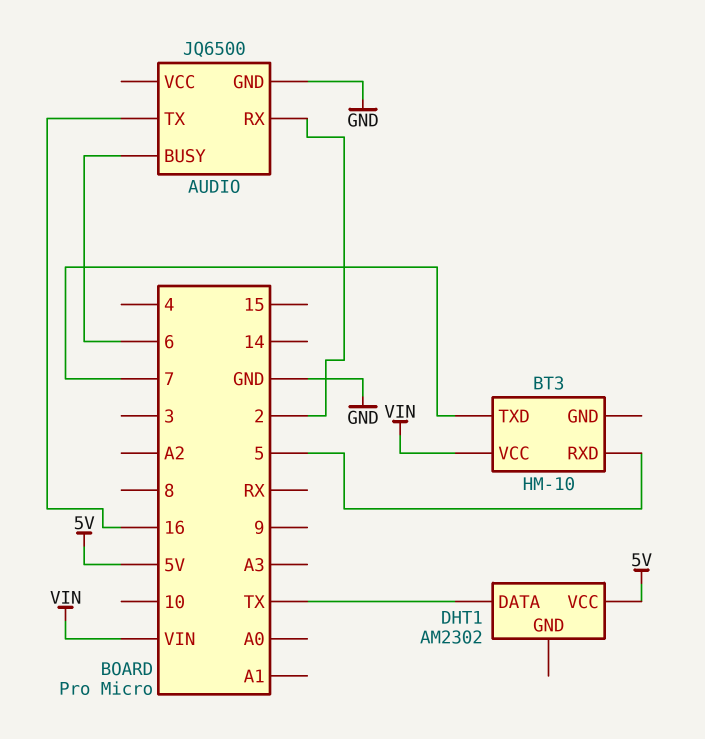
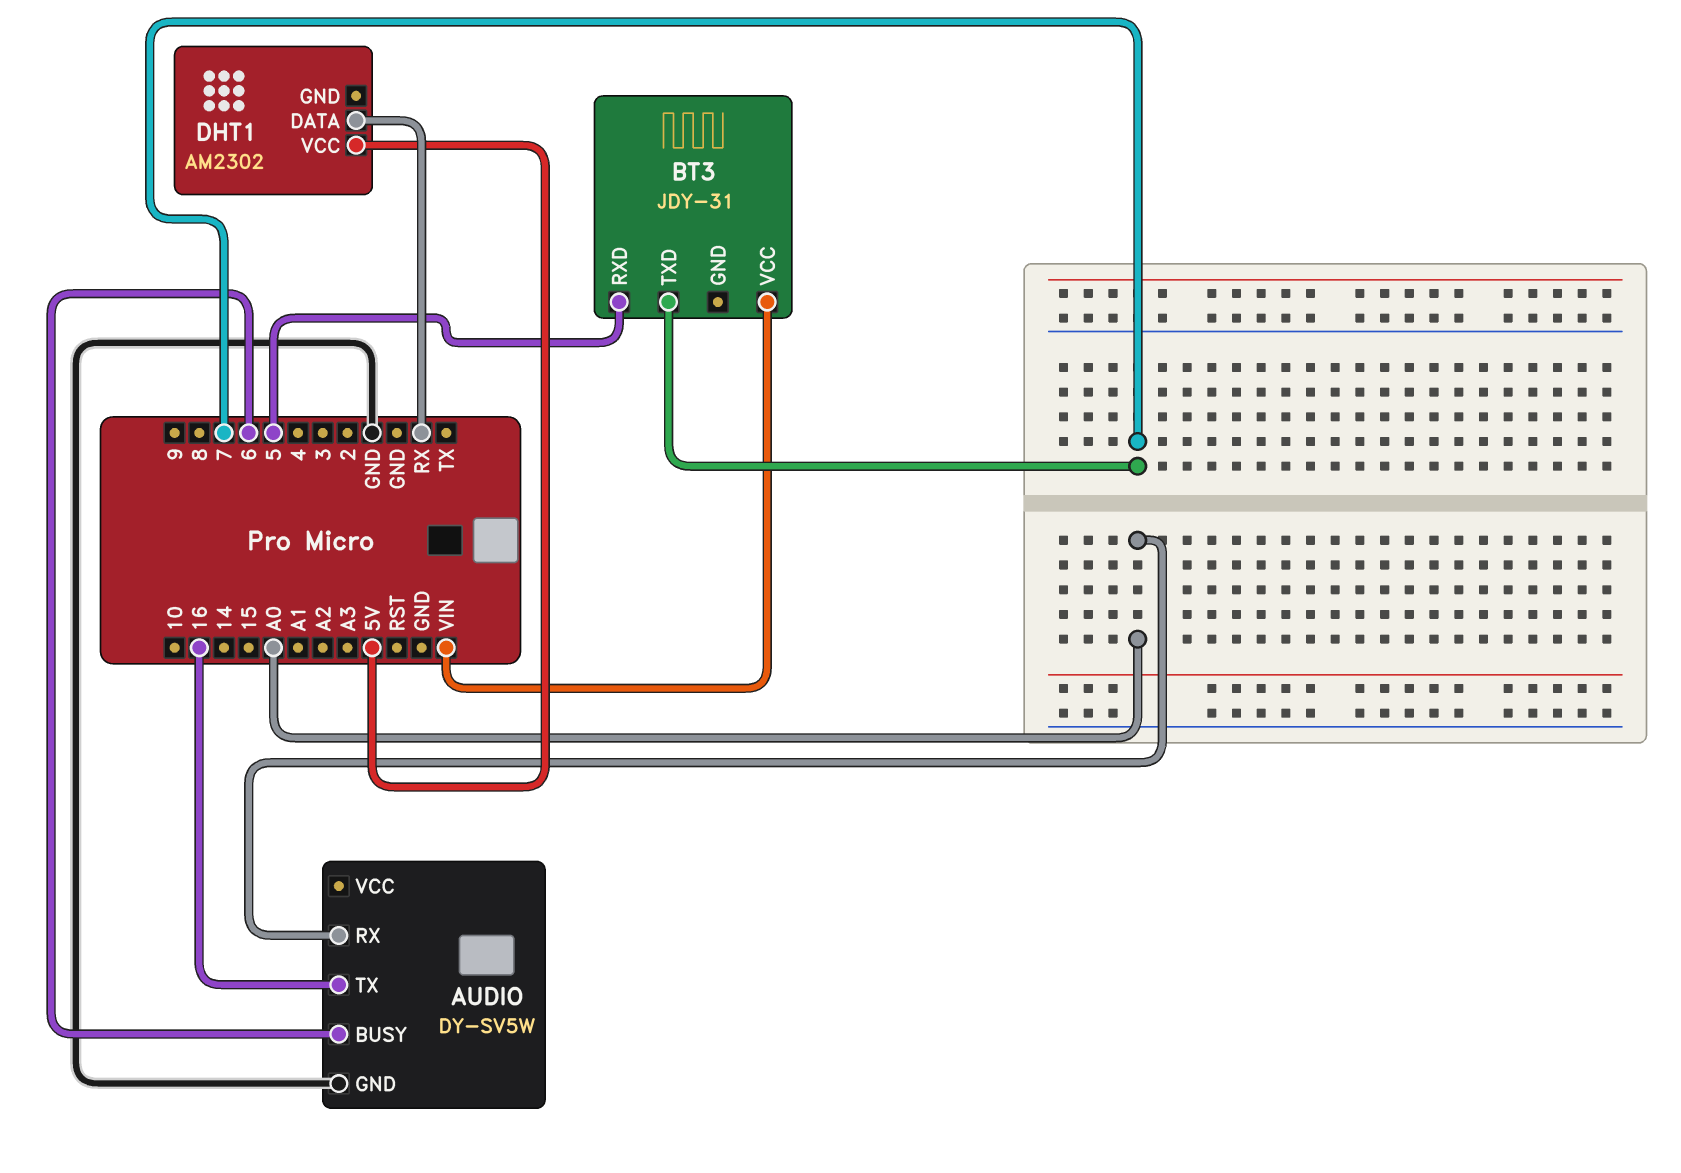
AUDIO: JQ6500 -> DY-SV5W
AUDIO pin RX: 2 -> A0
BT3: HM-10 -> JDY-31
DHT1 pin DATA: TX -> RX

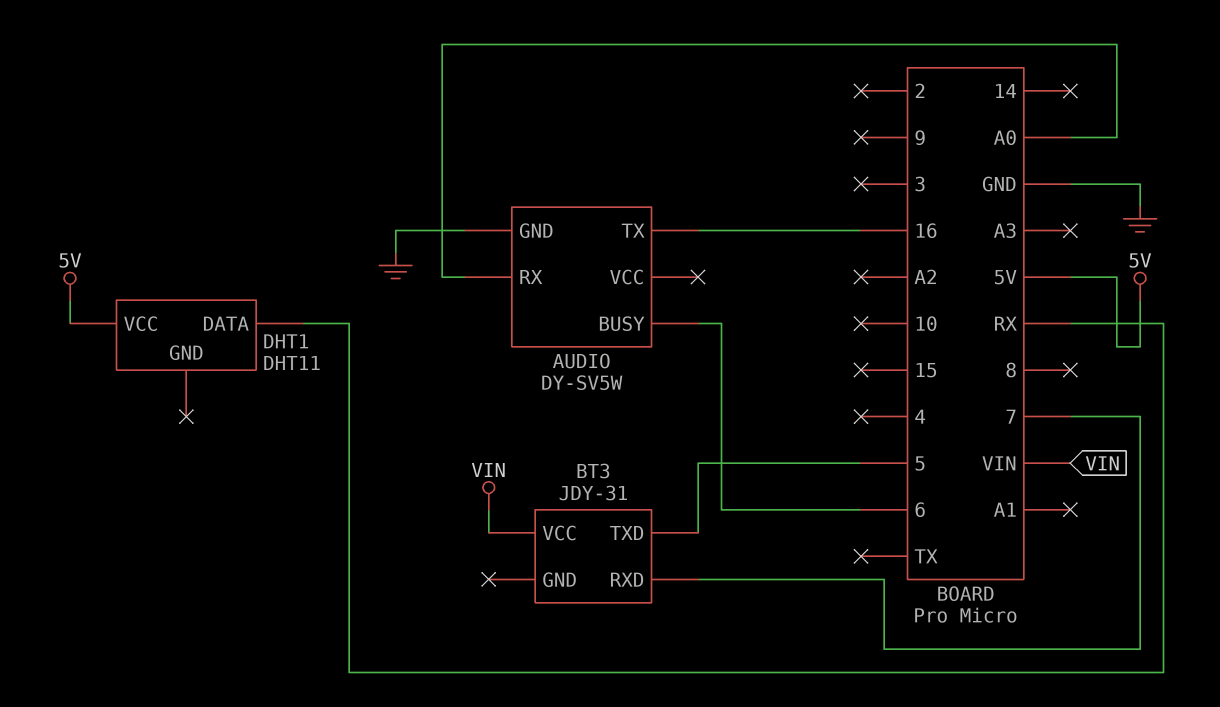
BT3 pin RXD: 5 -> 7
BT3 pin TXD: 7 -> 5
DHT1: AM2302 -> DHT11

